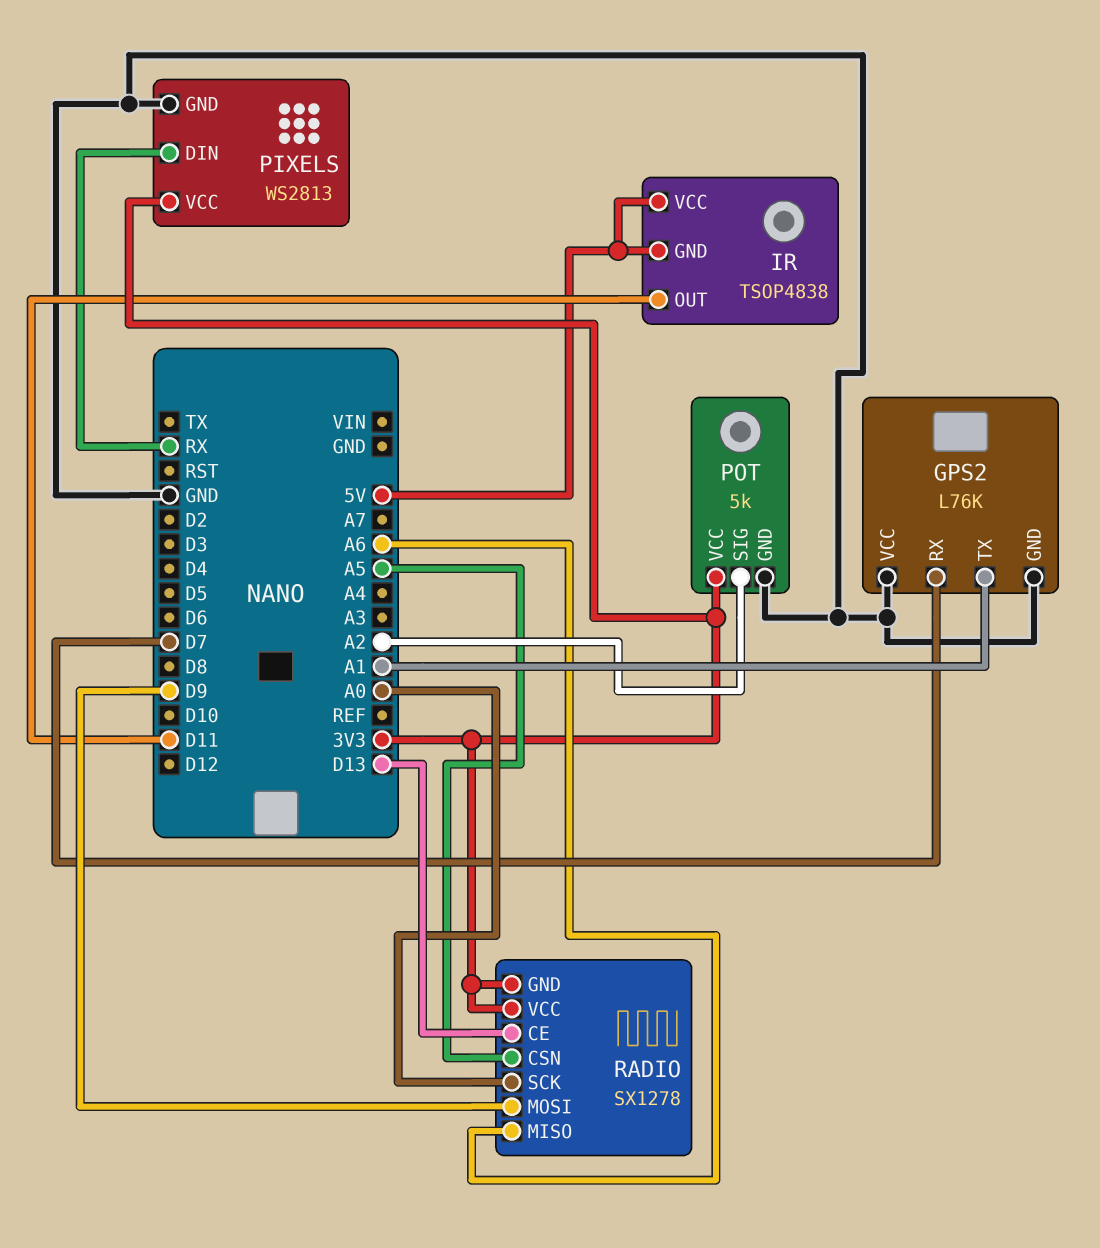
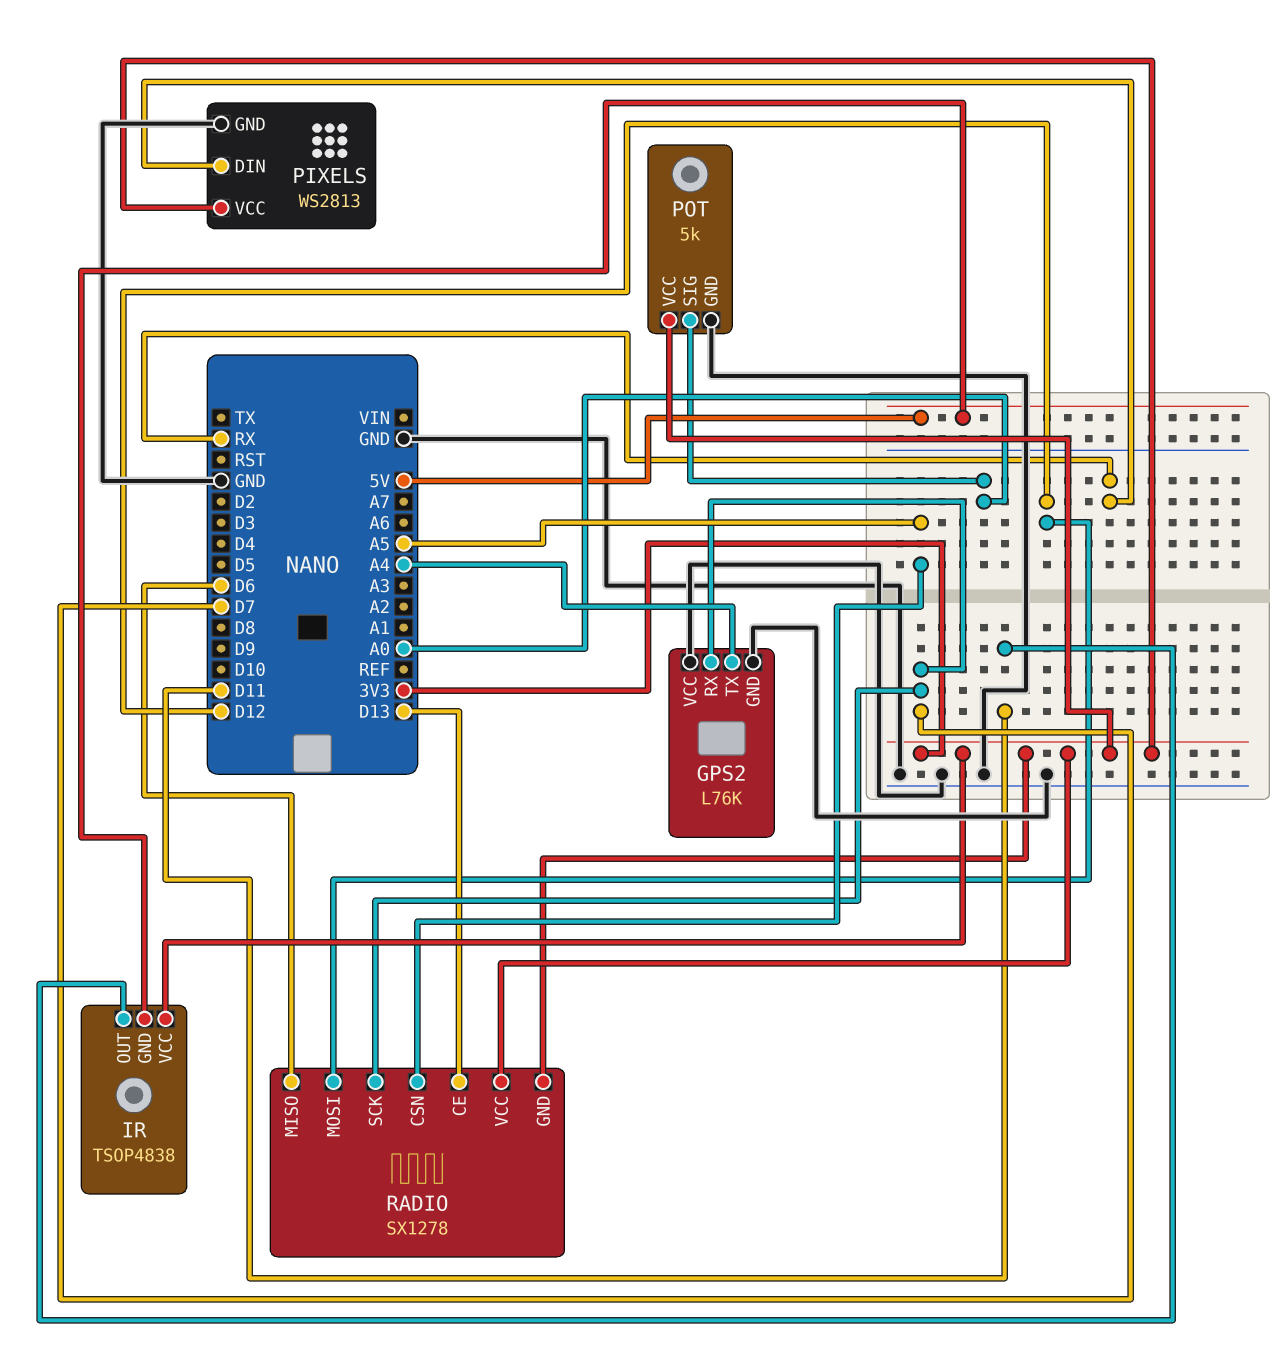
GPS2 pin TX: A1 -> A4
IR pin VCC: 5V -> 3V3
POT pin SIG: A2 -> A0
RADIO pin MISO: A6 -> D6
RADIO pin MOSI: D9 -> D12
RADIO pin SCK: A0 -> D7

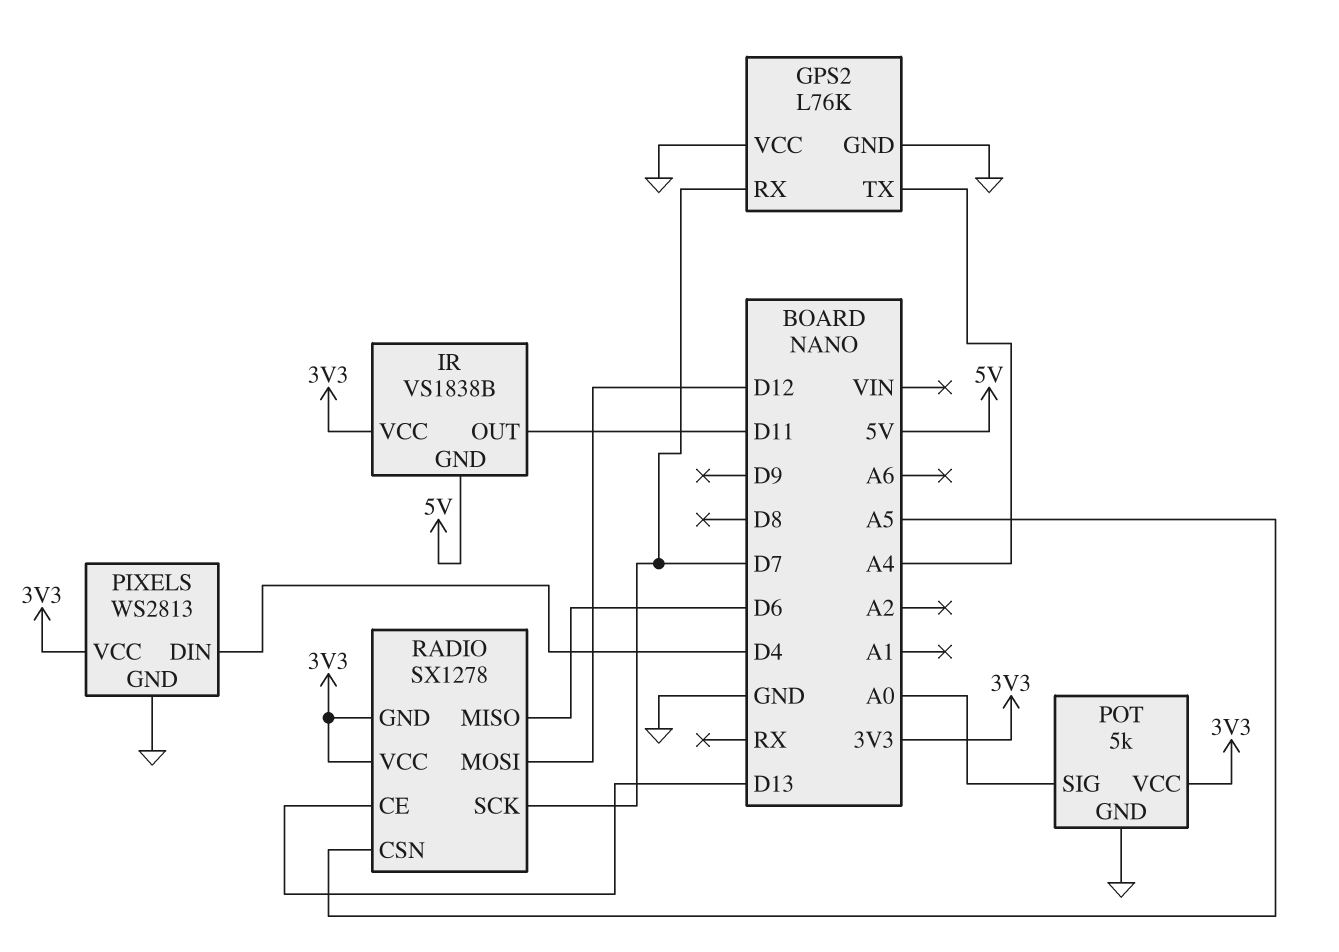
IR: TSOP4838 -> VS1838B
PIXELS pin DIN: RX -> D4

